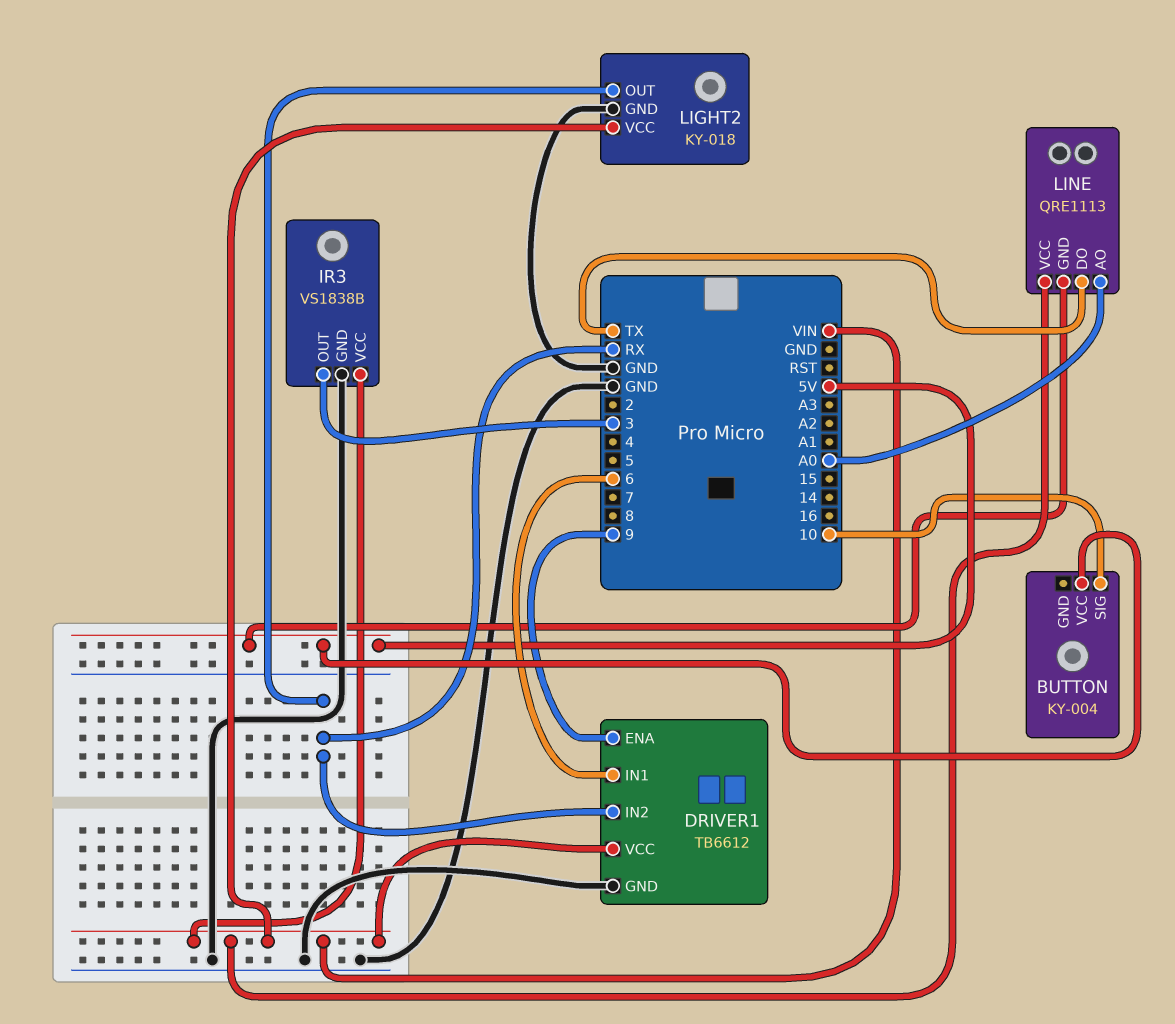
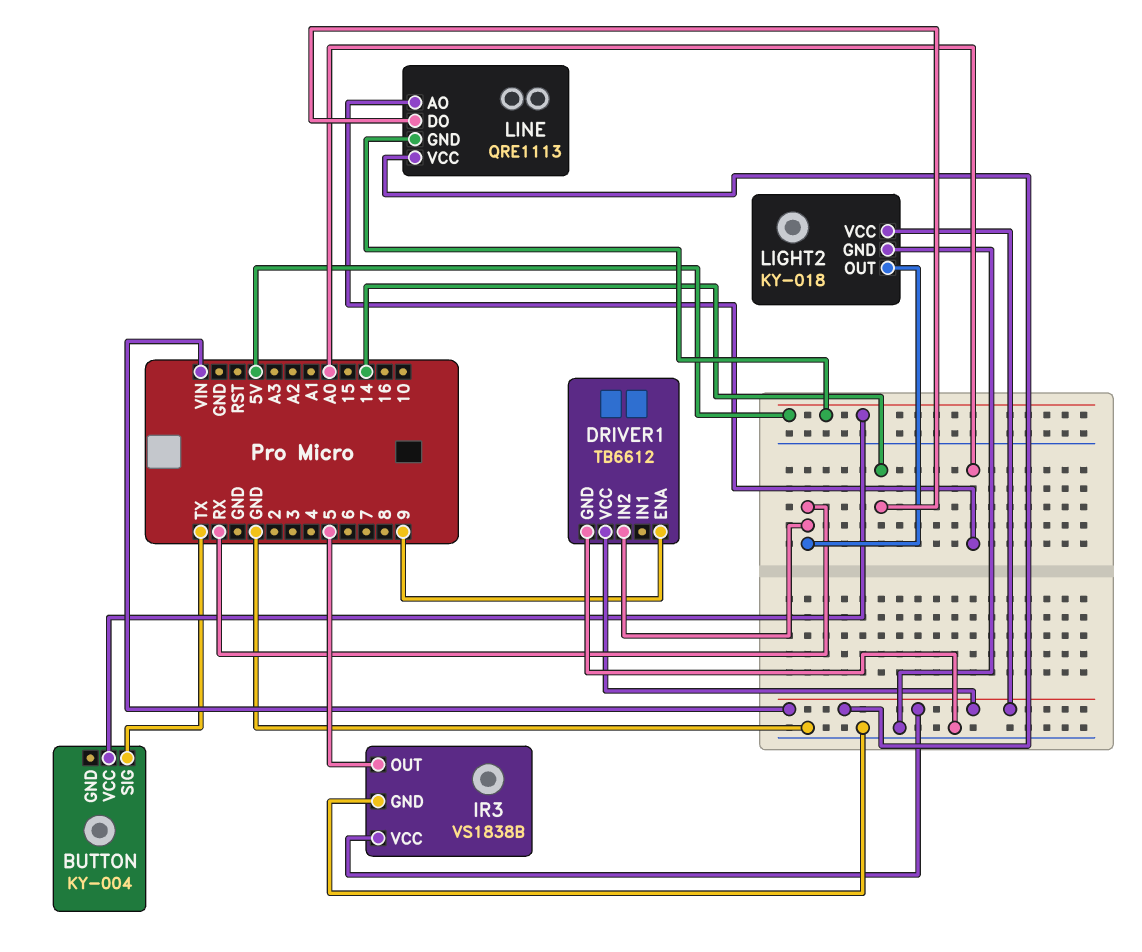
BUTTON pin SIG: 10 -> TX
DRIVER1 pin IN1: 6 -> none
IR3 pin OUT: 3 -> 5
LINE pin DO: TX -> 14

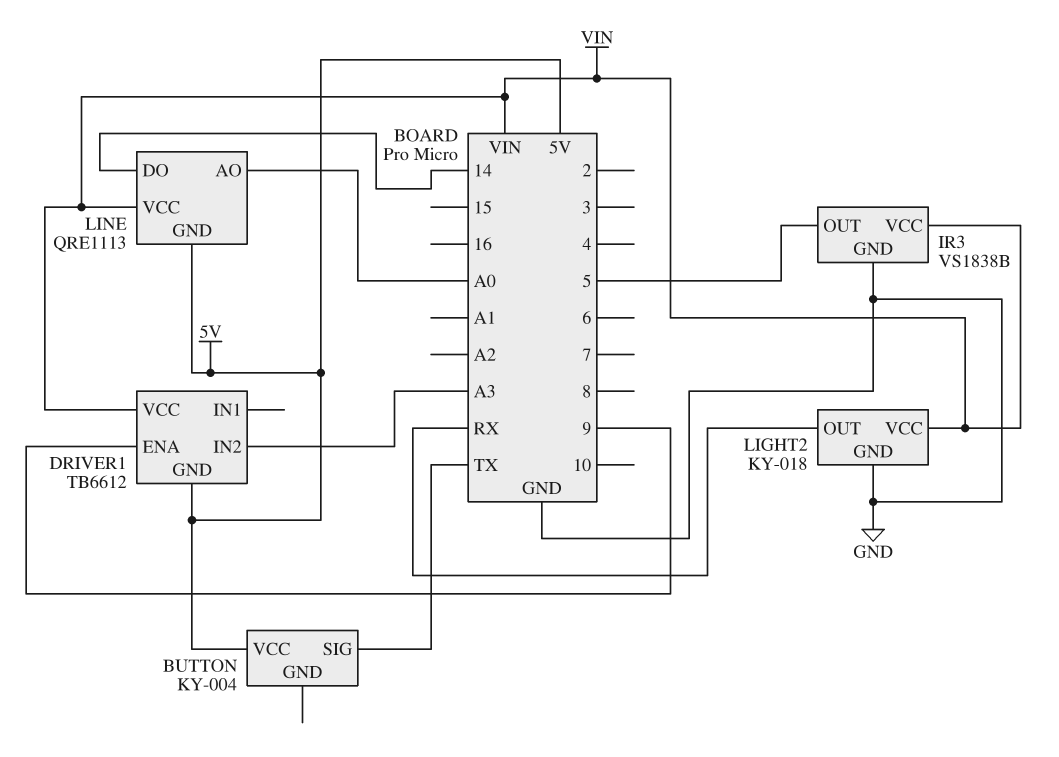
DRIVER1 pin GND: GND -> 5V
DRIVER1 pin IN2: RX -> A3

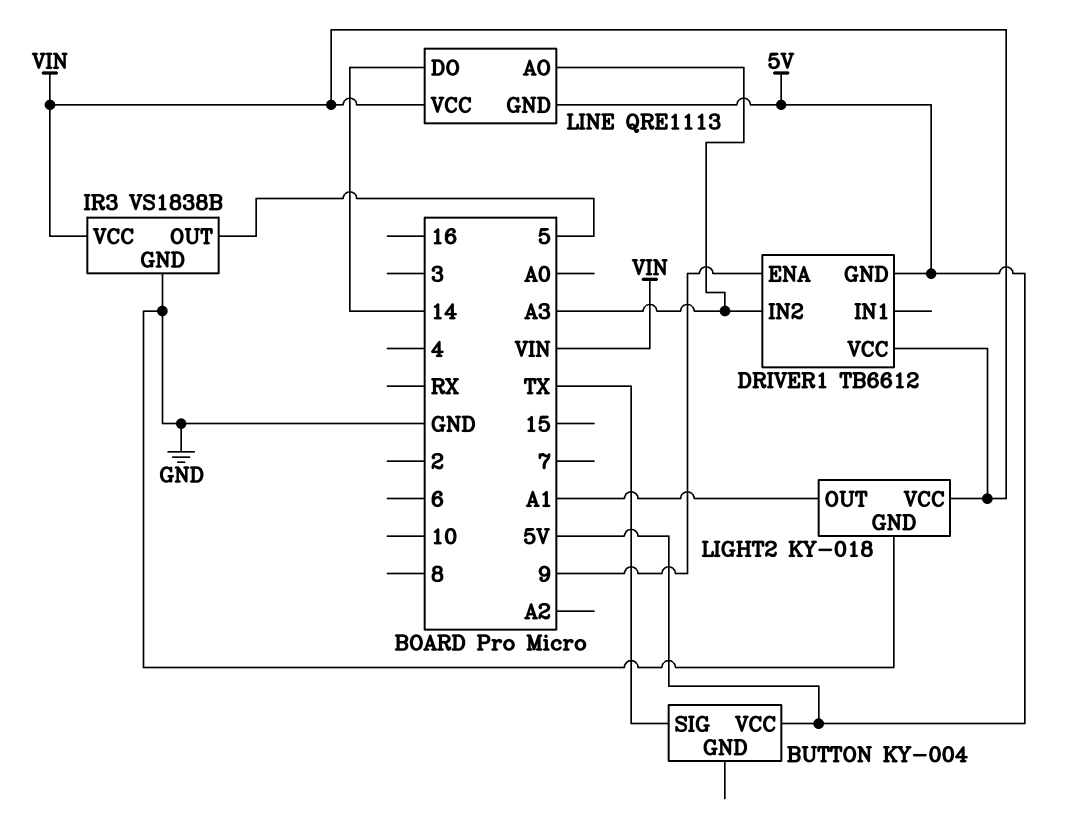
LIGHT2 pin OUT: RX -> A1
LINE pin AO: A0 -> A3

